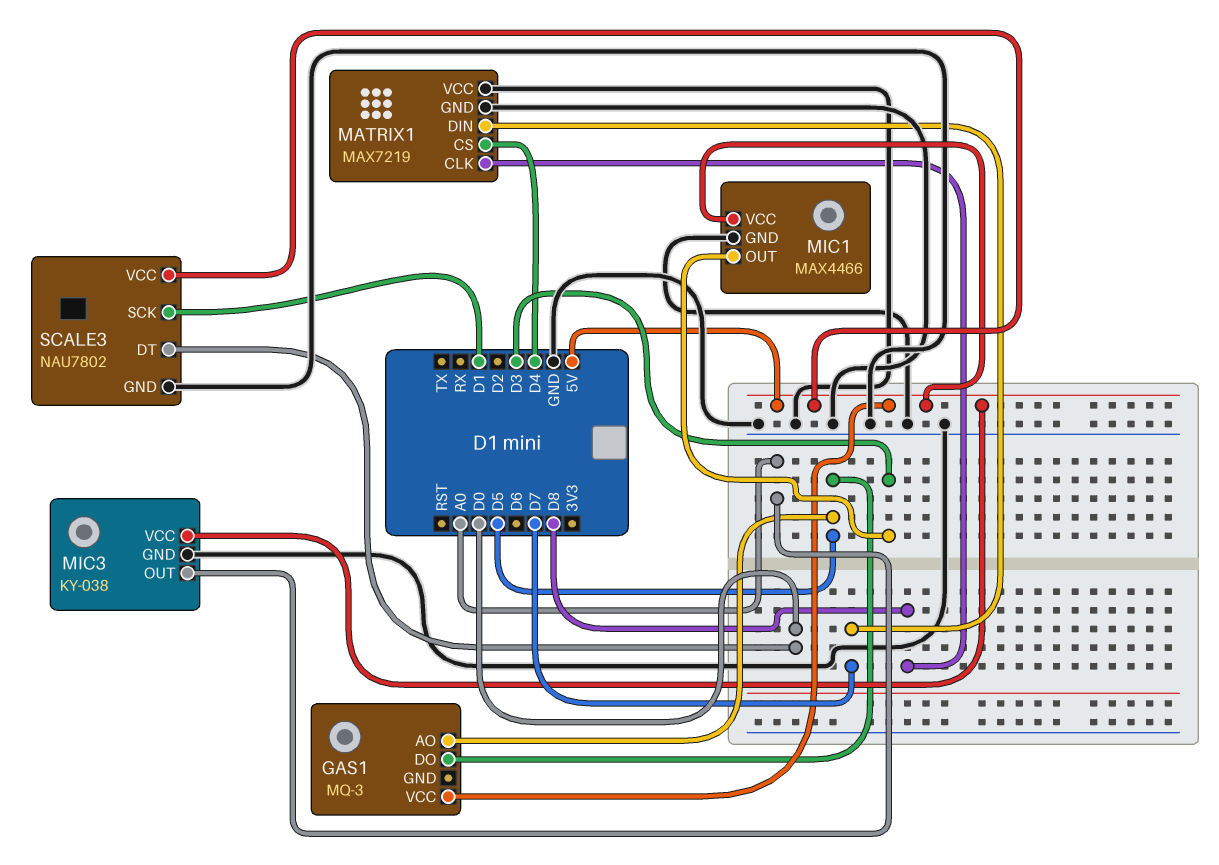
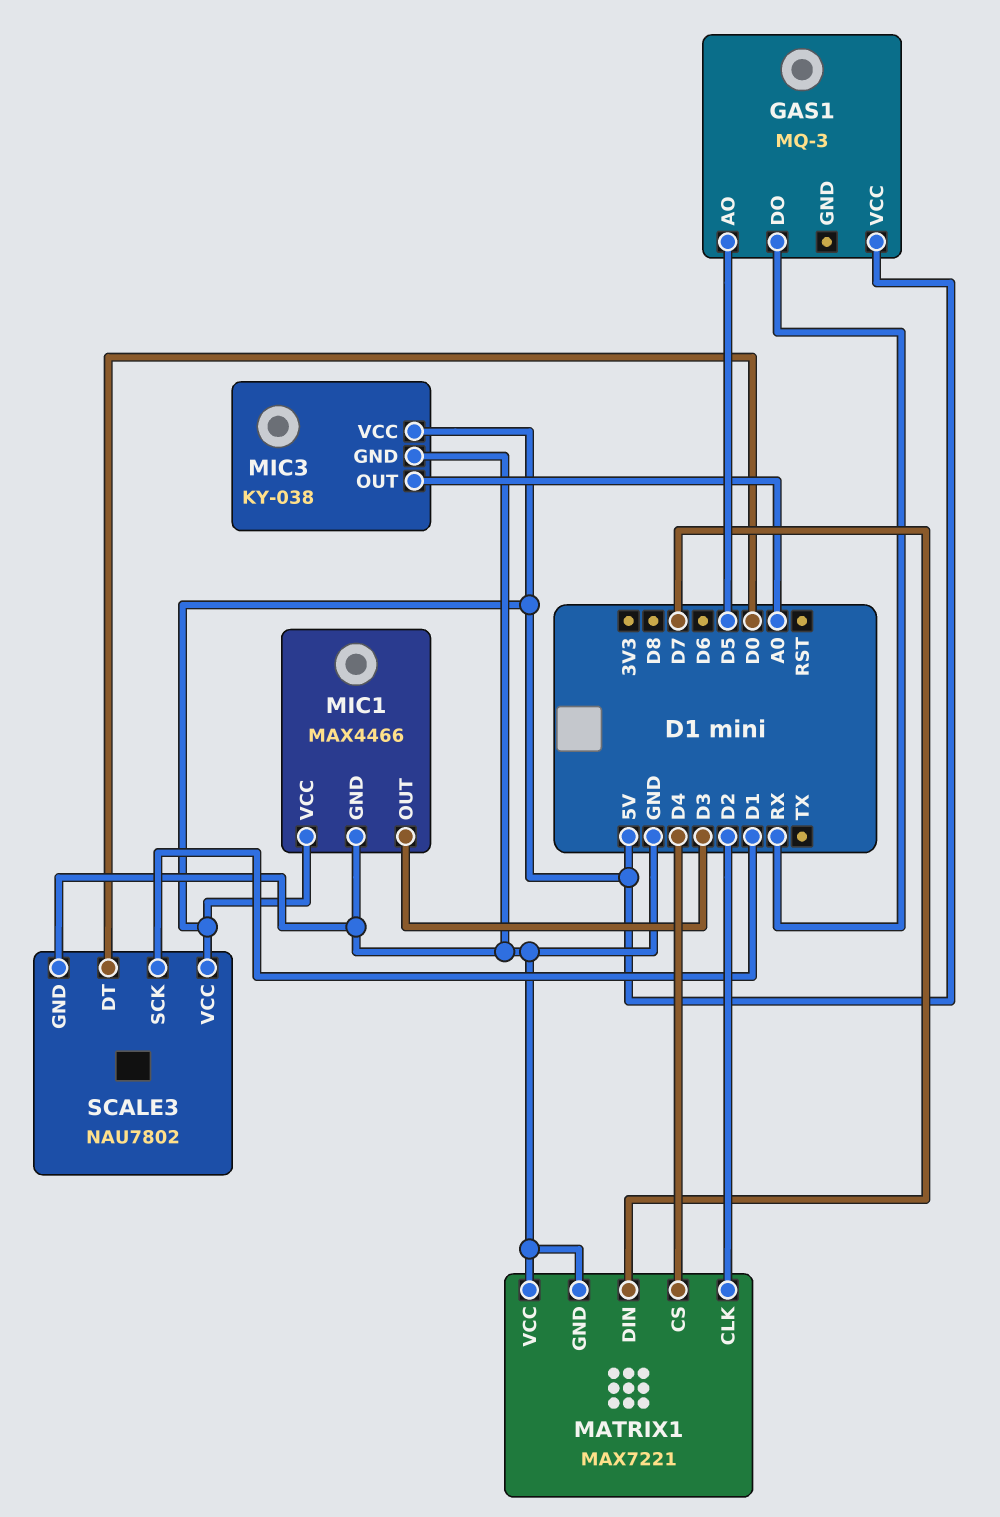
GAS1 pin DO: D5 -> RX
MATRIX1: MAX7219 -> MAX7221
MATRIX1 pin CLK: D8 -> D2

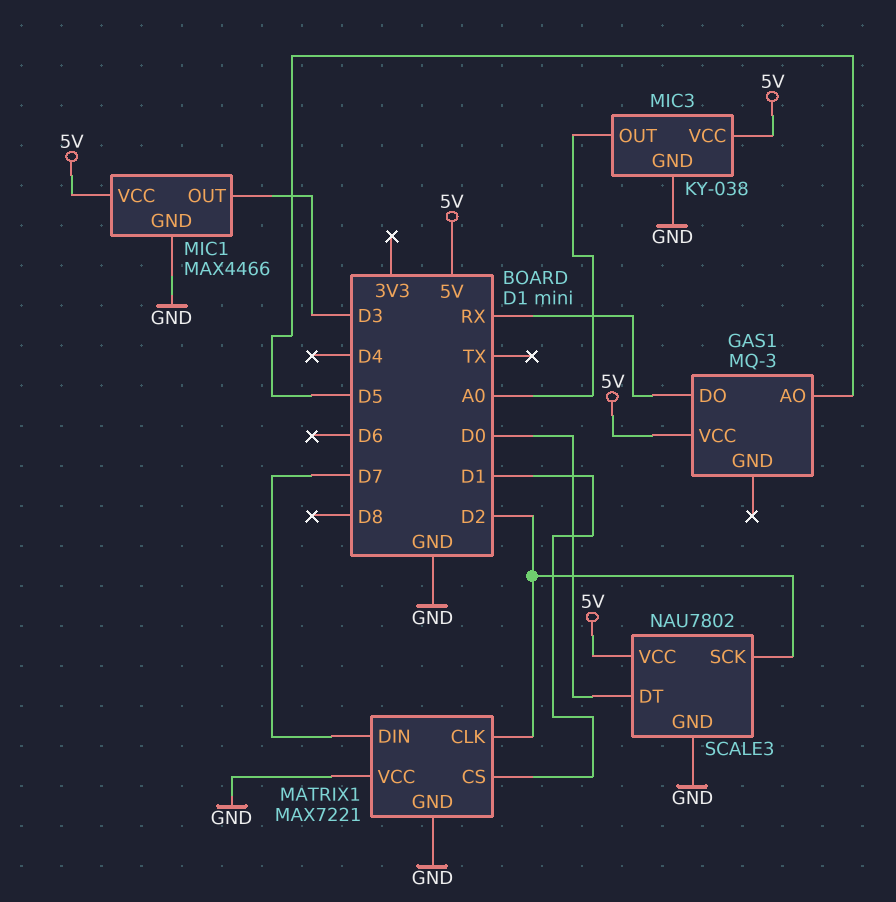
MATRIX1 pin CS: D4 -> D1
SCALE3 pin SCK: D1 -> D2

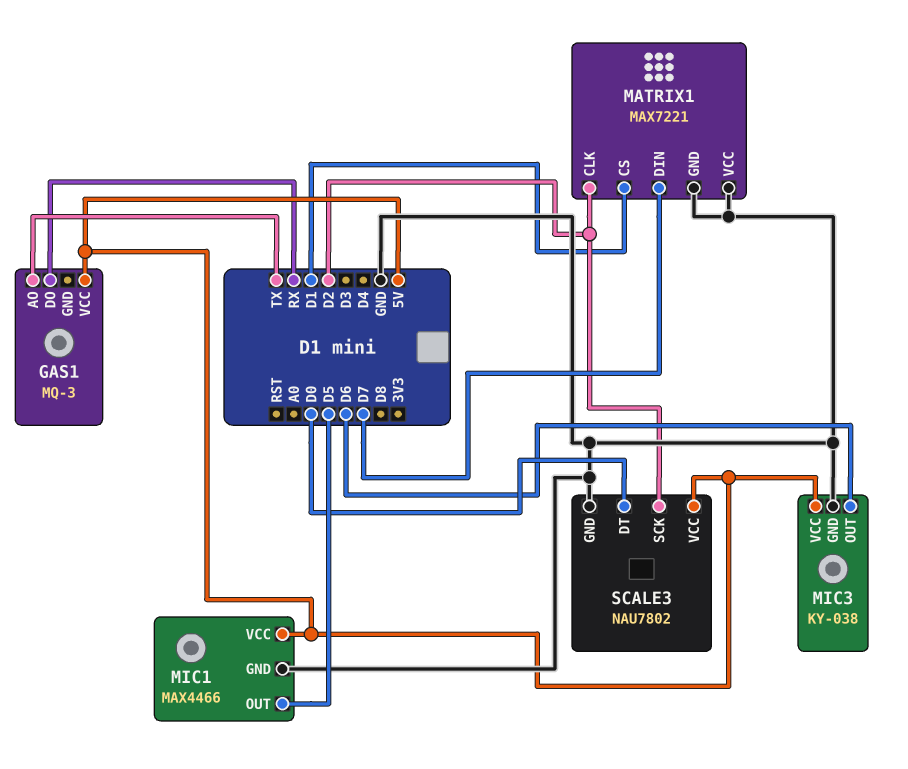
GAS1 pin AO: D5 -> TX
MIC1 pin OUT: D3 -> D5
MIC3 pin OUT: A0 -> D6

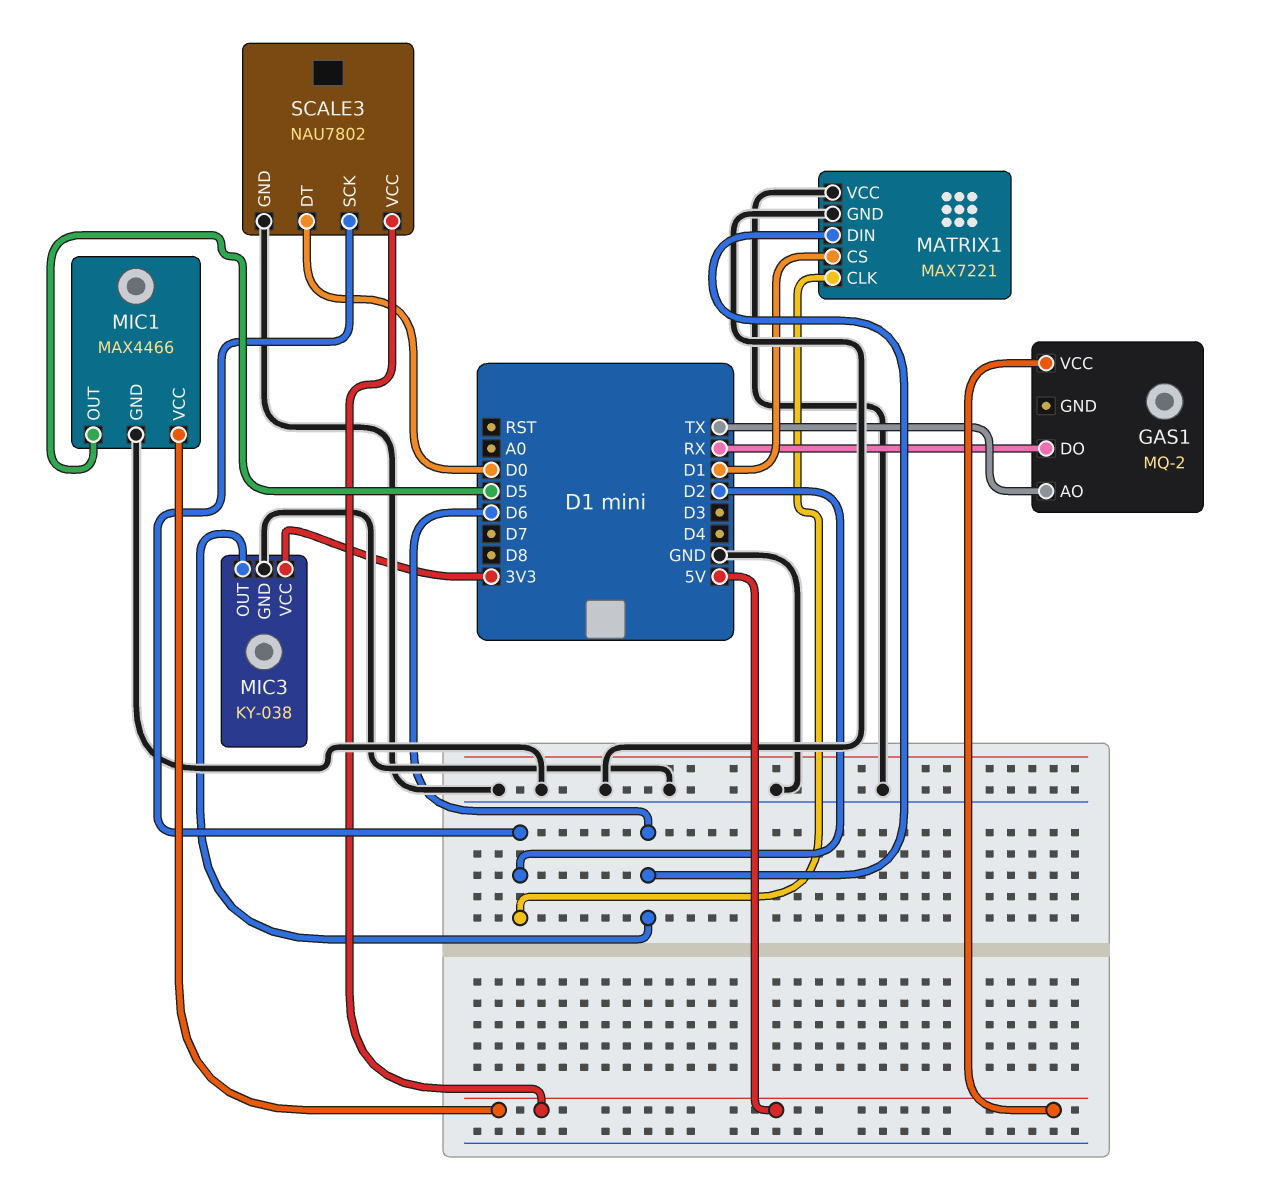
GAS1: MQ-3 -> MQ-2
MATRIX1 pin DIN: D7 -> D6
MIC3 pin VCC: 5V -> 3V3

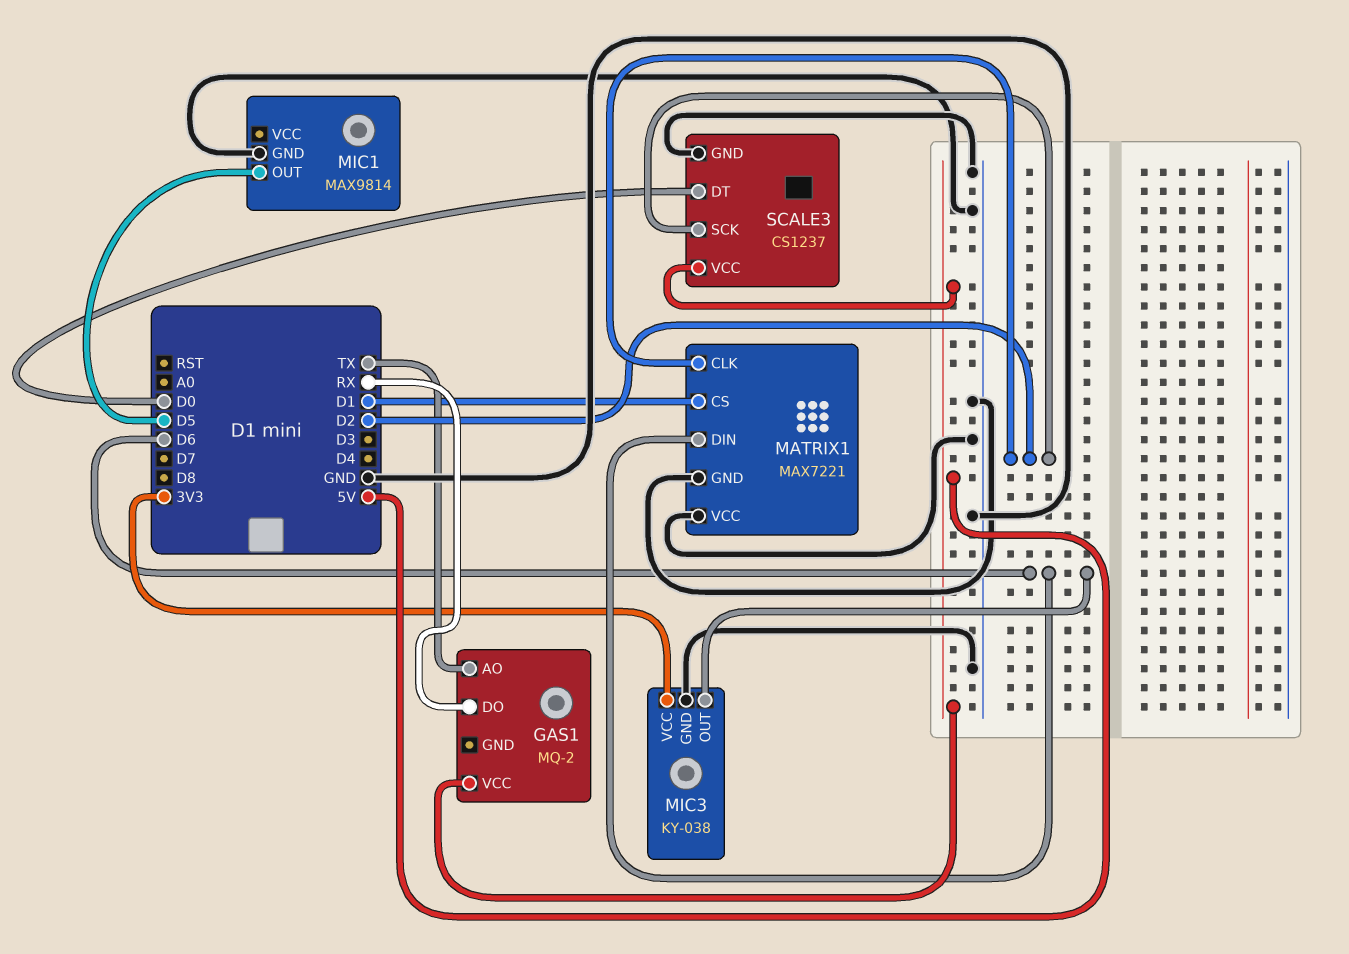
MIC1: MAX4466 -> MAX9814
MIC1 pin VCC: 5V -> none
SCALE3: NAU7802 -> CS1237

